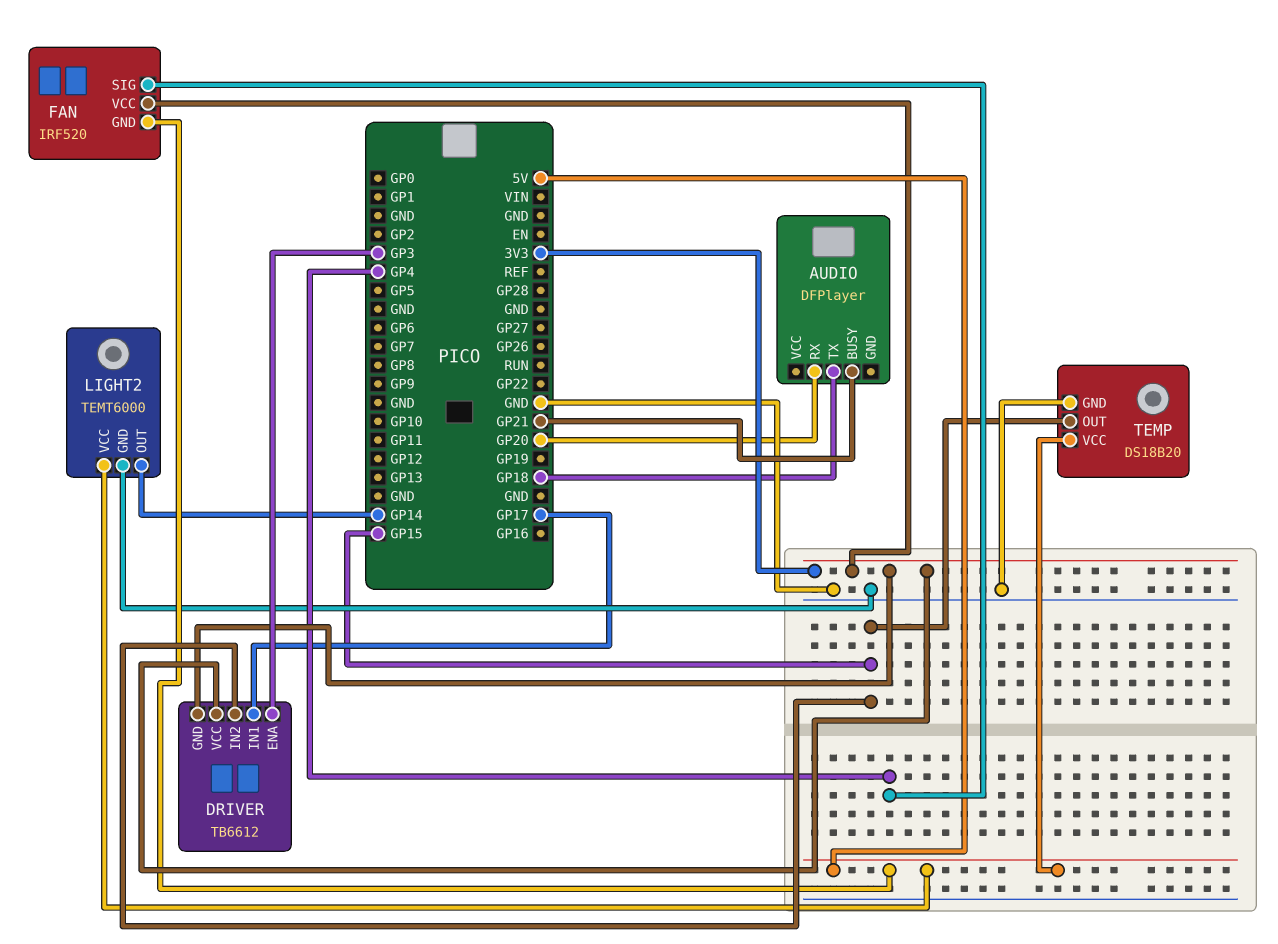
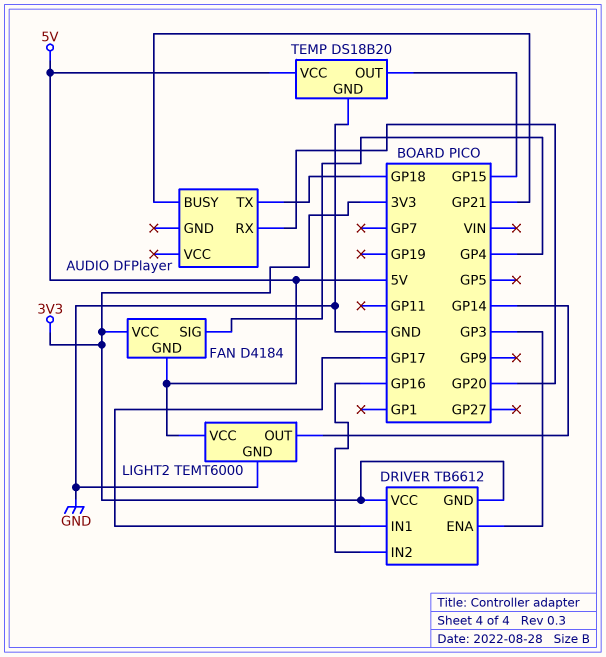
DRIVER pin IN2: GP15 -> GP16
FAN: IRF520 -> D4184

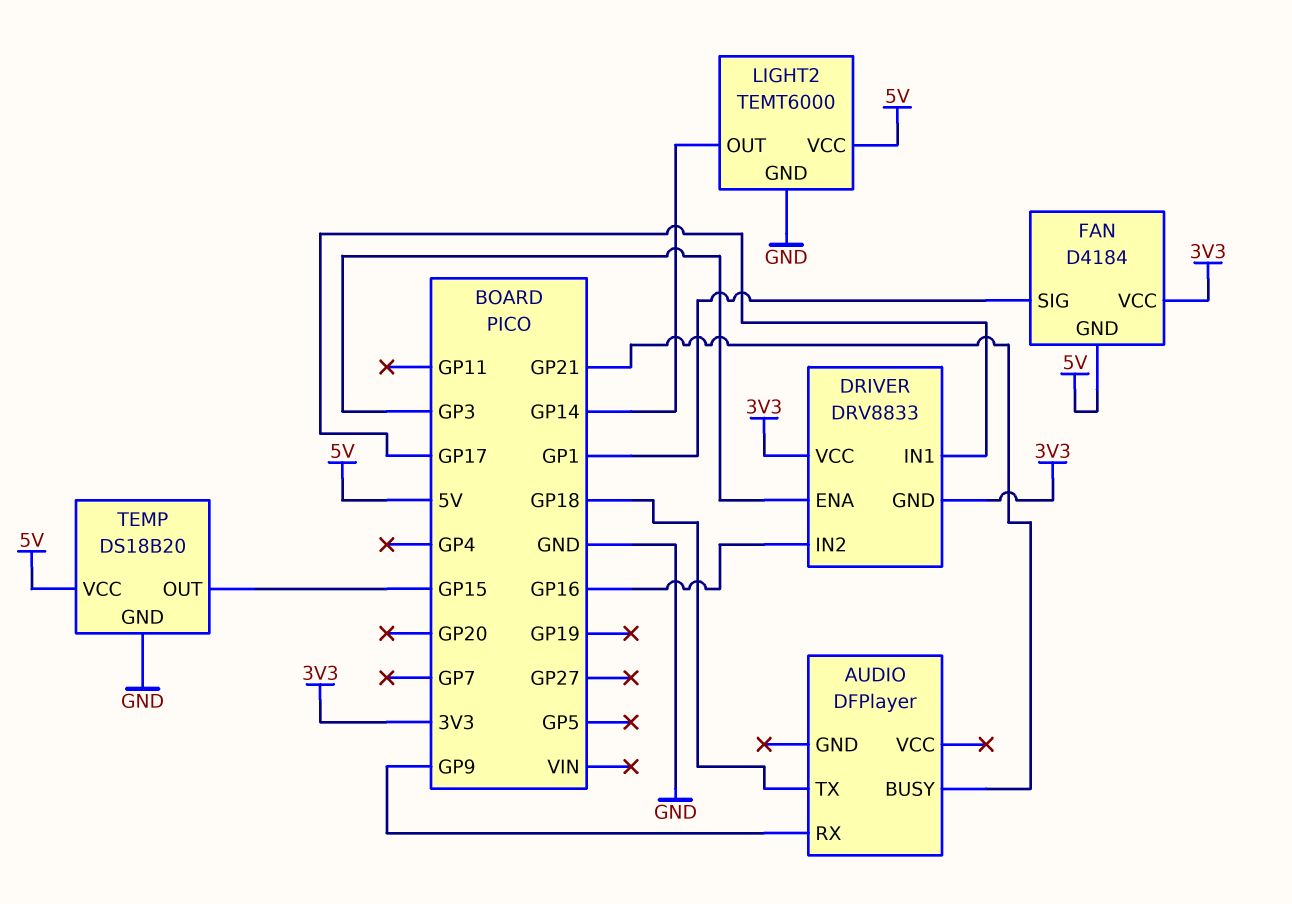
AUDIO pin RX: GP20 -> GP9
DRIVER: TB6612 -> DRV8833
FAN pin SIG: GP4 -> GP1

